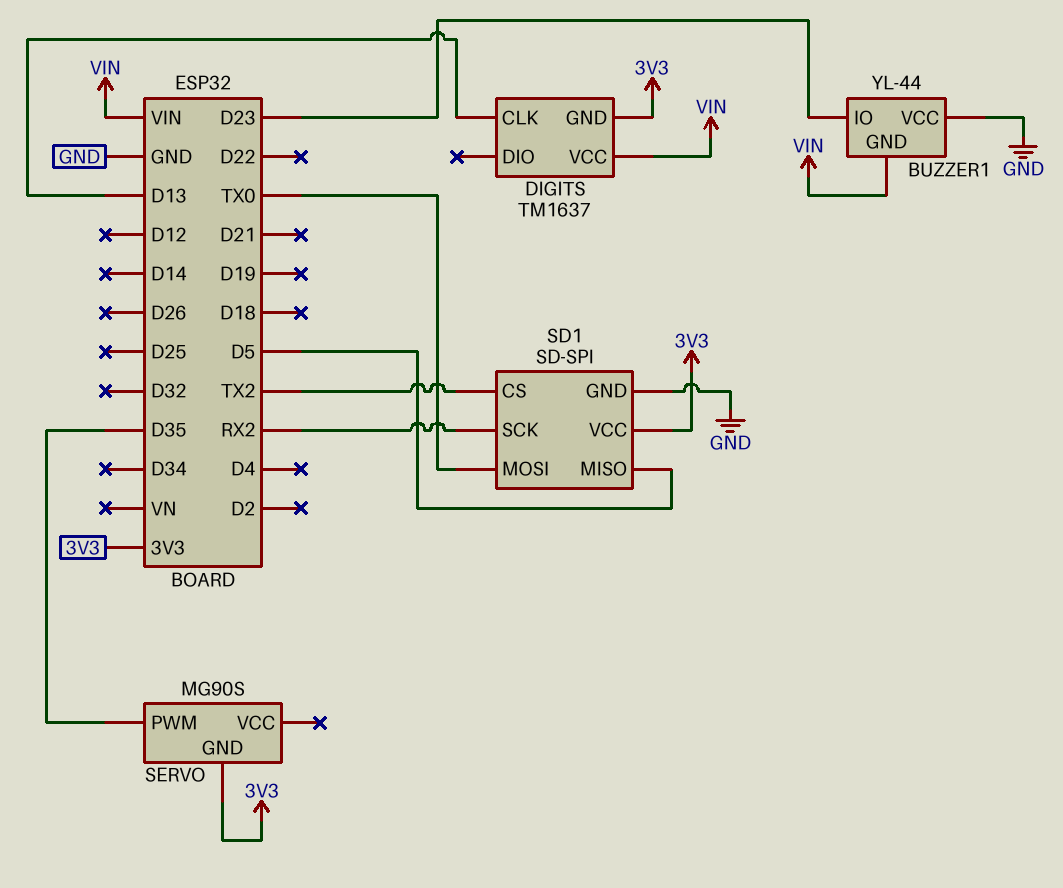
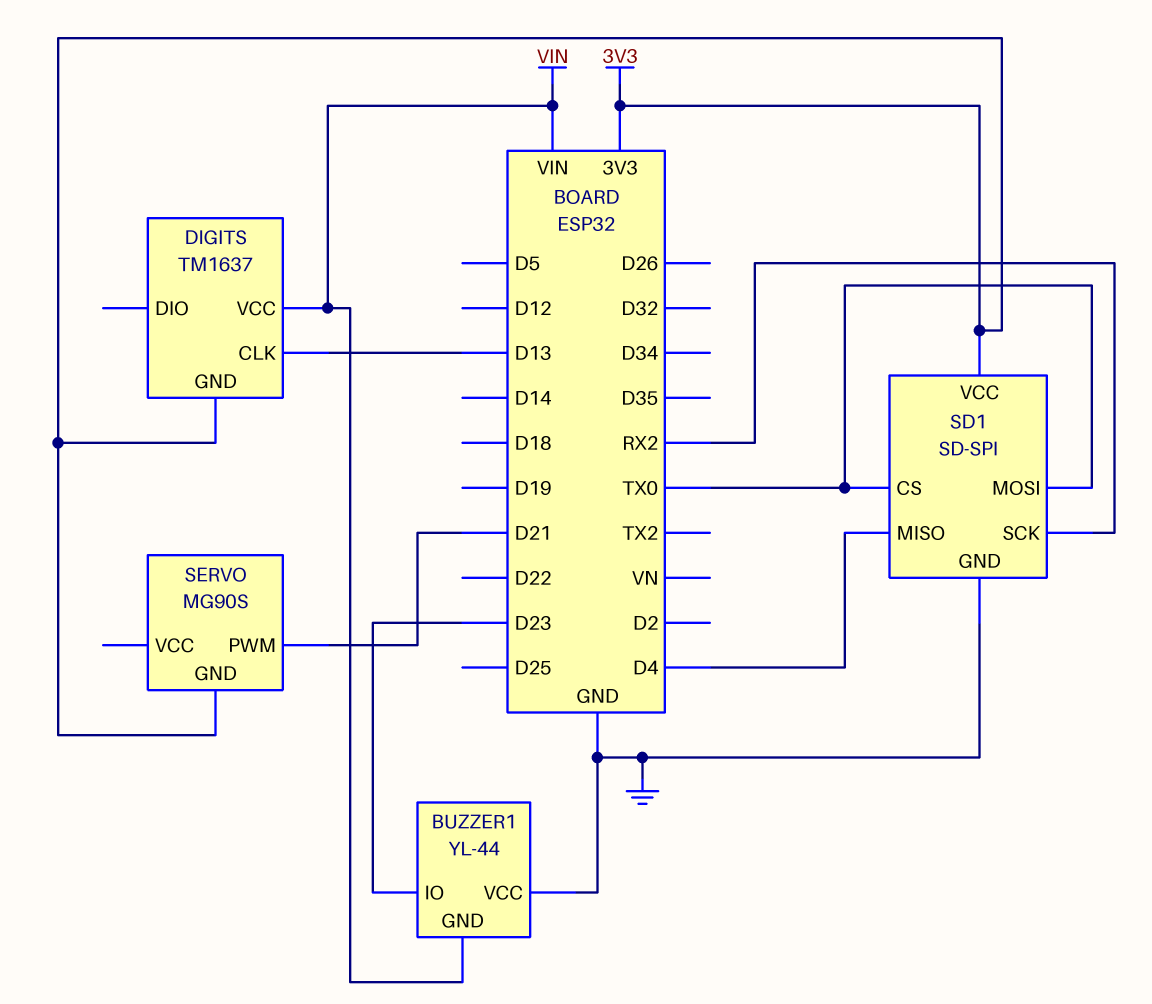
SD1 pin CS: TX2 -> TX0
SD1 pin MISO: D5 -> D4
SERVO pin PWM: D35 -> D21

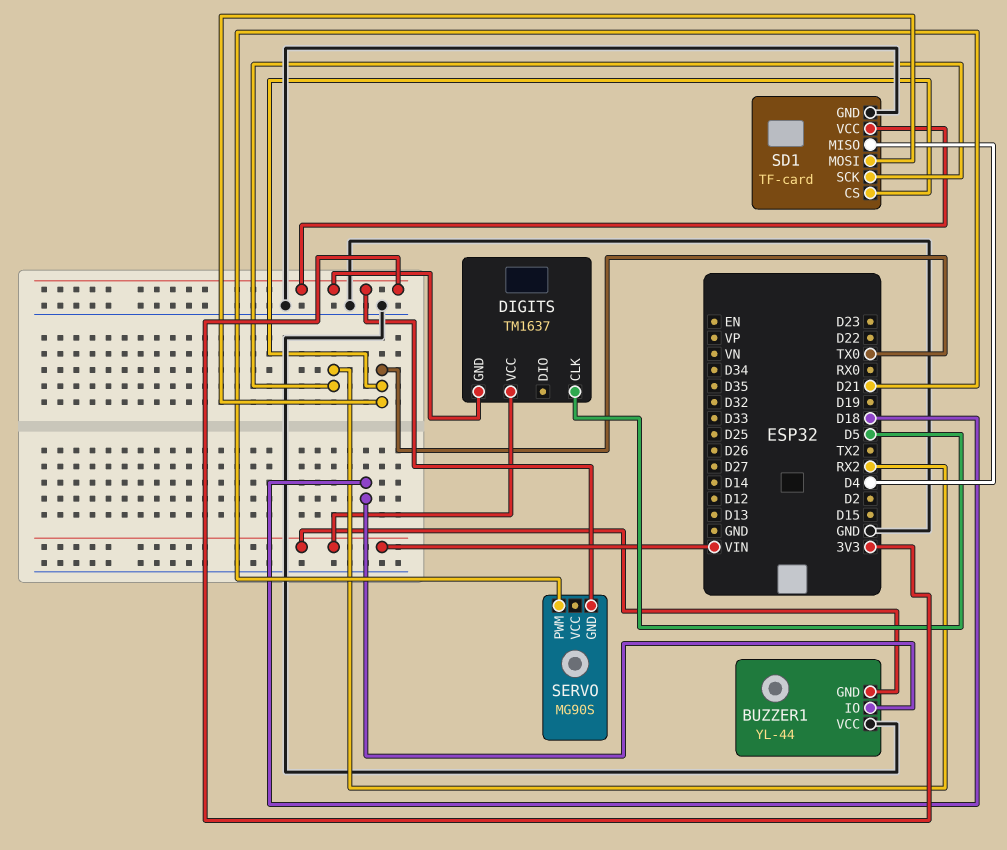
BUZZER1 pin IO: D23 -> D18
DIGITS pin CLK: D13 -> D5
SD1: SD-SPI -> TF-card

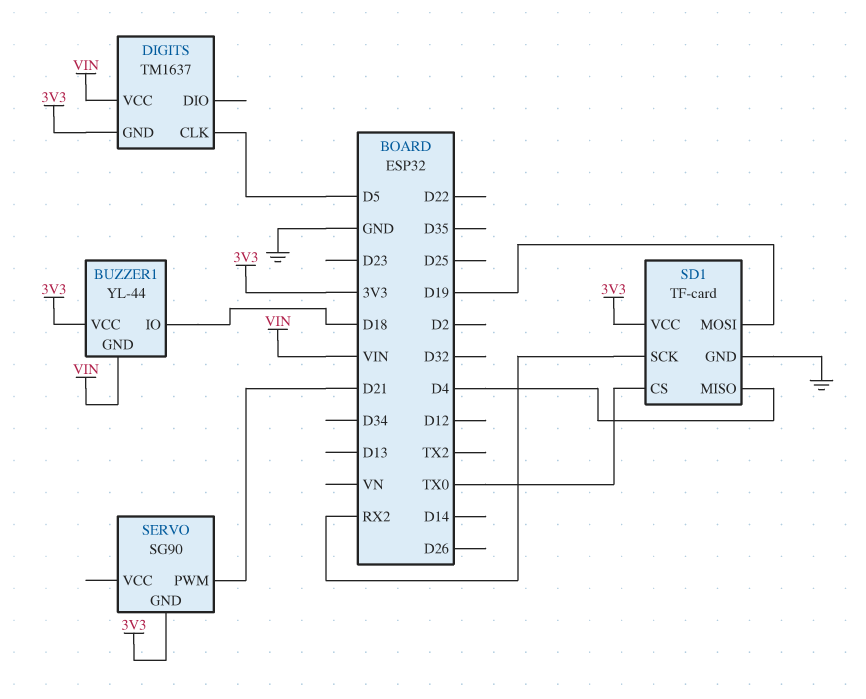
BUZZER1 pin VCC: GND -> 3V3
SD1 pin MOSI: TX0 -> D19
SERVO: MG90S -> SG90

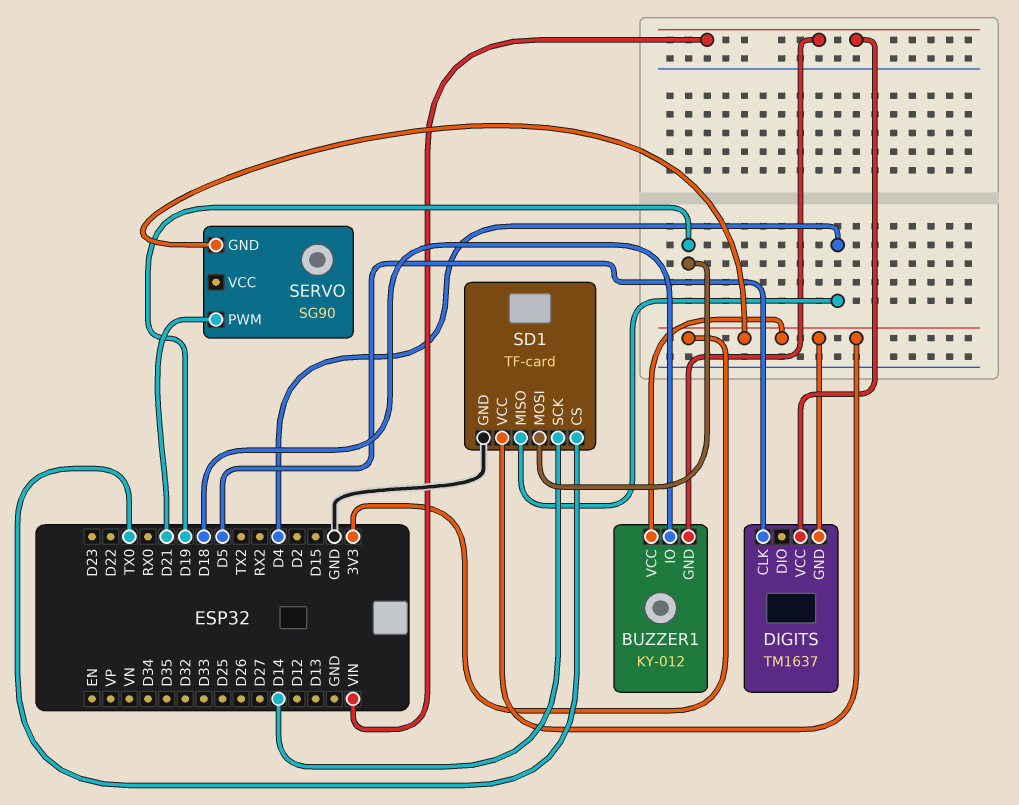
BUZZER1: YL-44 -> KY-012
SD1 pin SCK: RX2 -> D14

